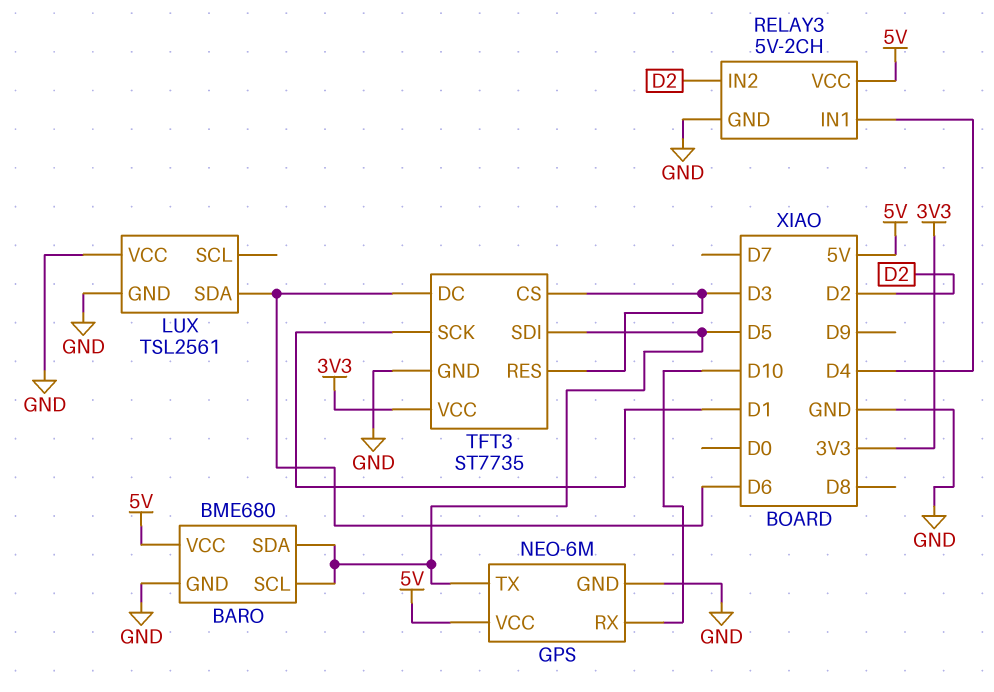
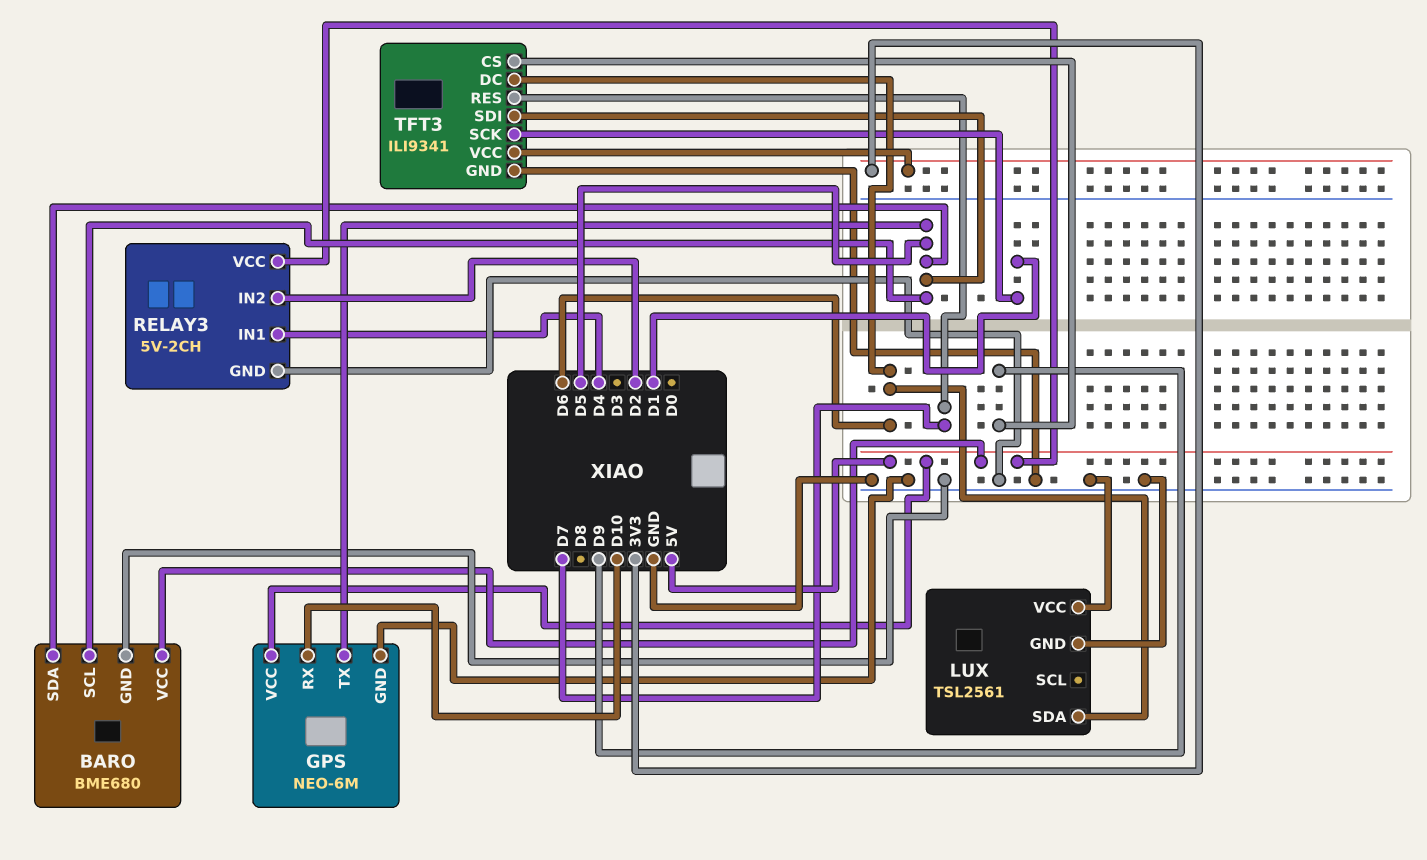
TFT3: ST7735 -> ILI9341
TFT3 pin CS: D3 -> D9
TFT3 pin RES: D3 -> D7

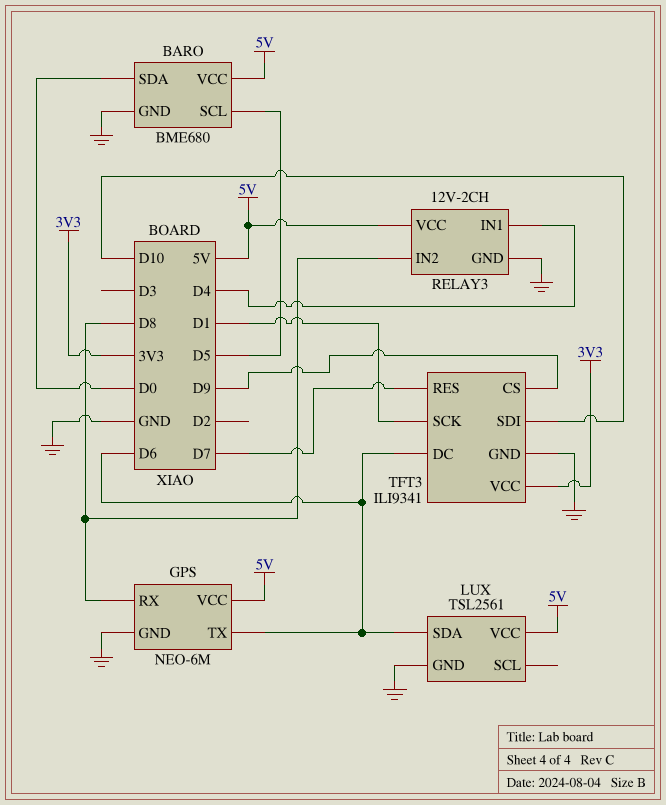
BARO pin SDA: D5 -> D0
GPS pin RX: D10 -> D8
GPS pin TX: D5 -> D6
LUX pin VCC: GND -> 5V
RELAY3: 5V-2CH -> 12V-2CH
RELAY3 pin IN2: D2 -> D8
TFT3 pin SDI: D5 -> D10

